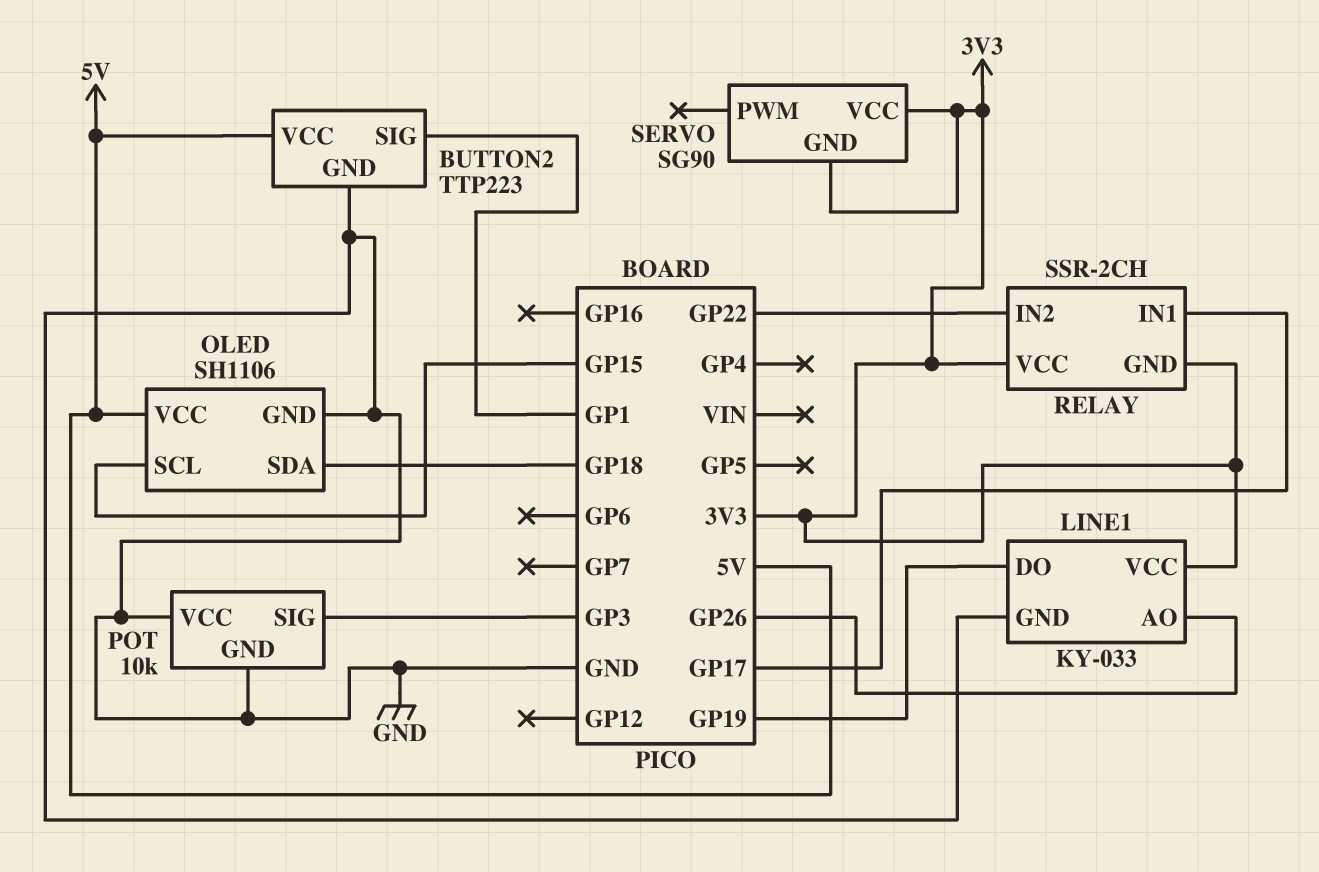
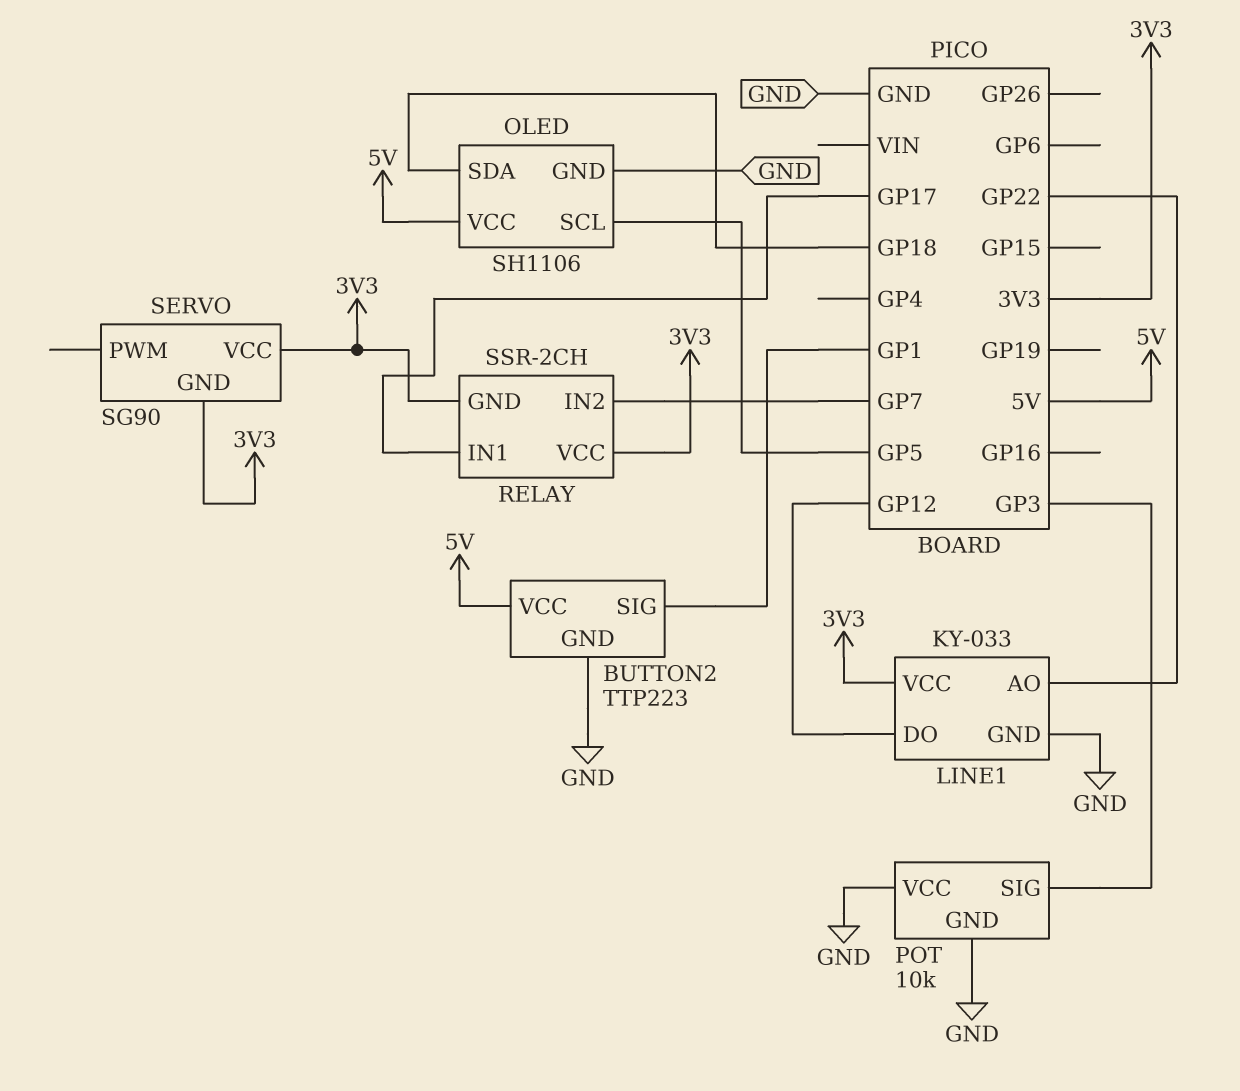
LINE1 pin AO: GP26 -> GP22
LINE1 pin DO: GP19 -> GP12
OLED pin SCL: GP15 -> GP5
RELAY pin IN2: GP22 -> GP7

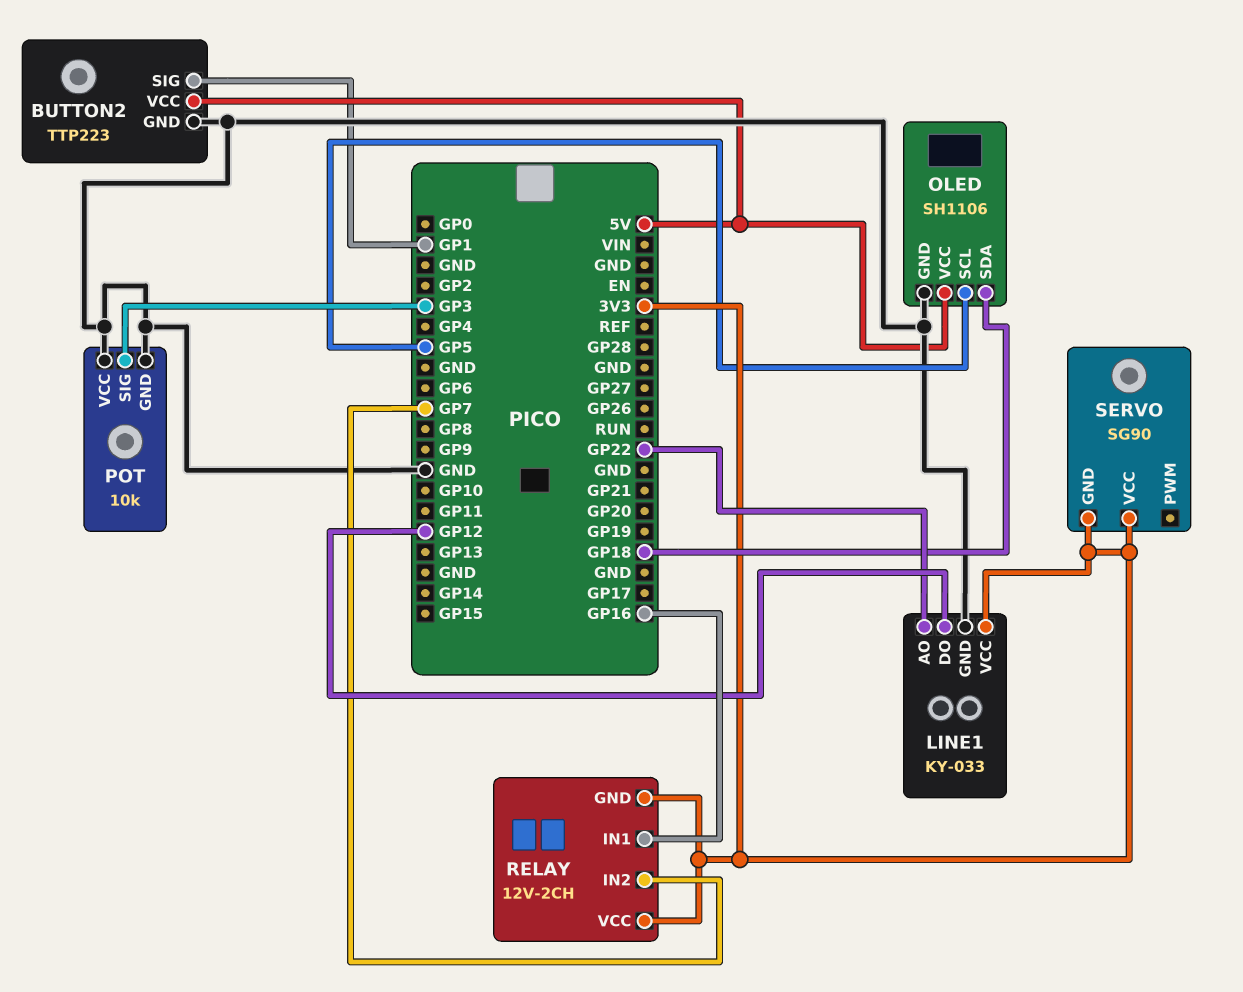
RELAY: SSR-2CH -> 12V-2CH
RELAY pin IN1: GP17 -> GP16

